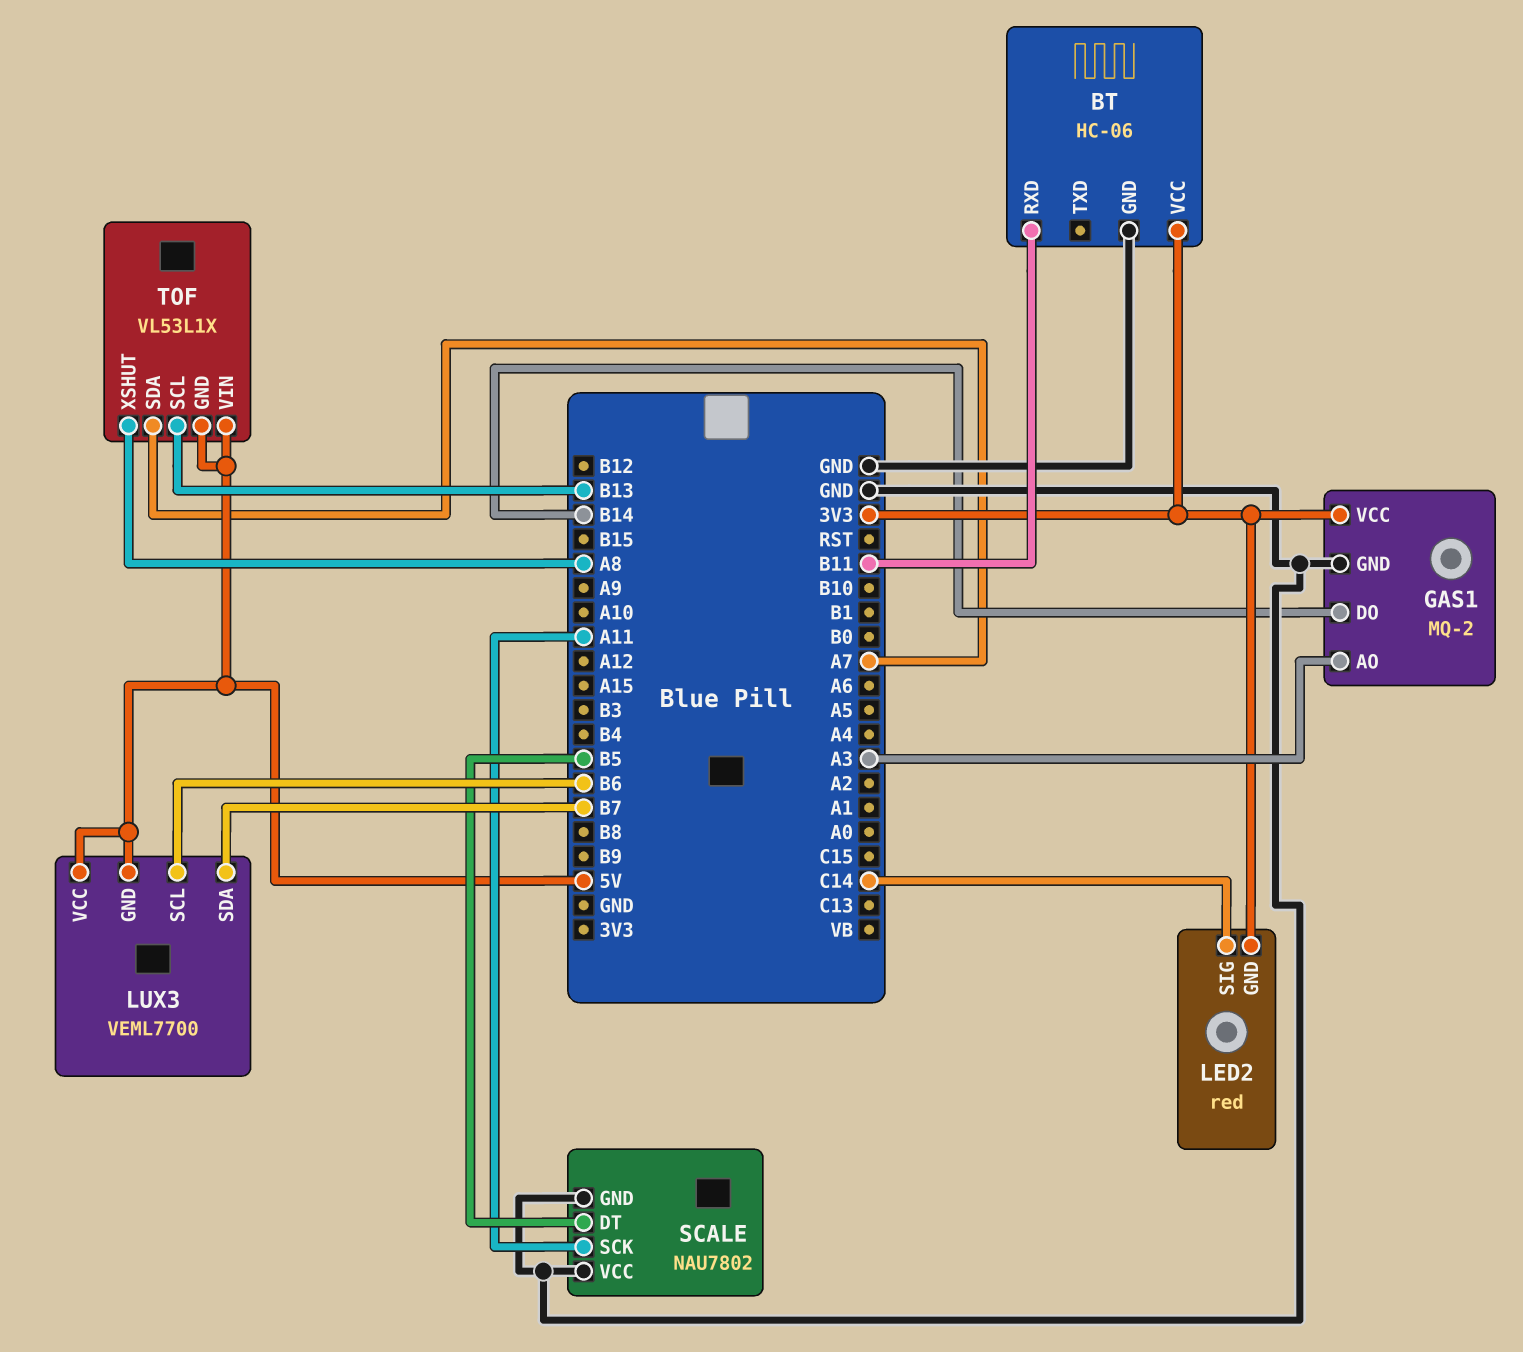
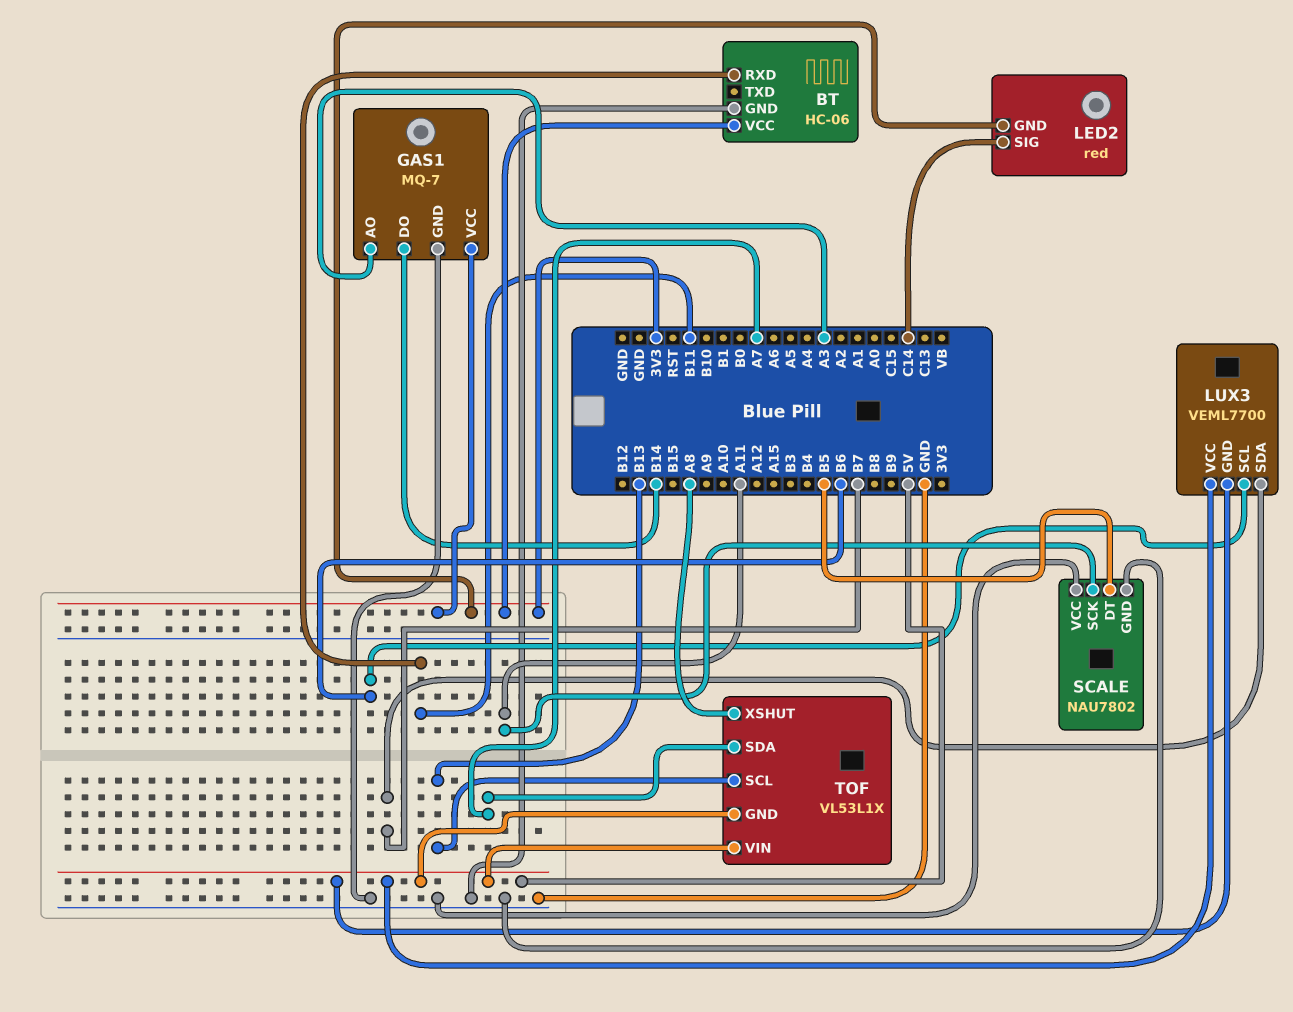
GAS1: MQ-2 -> MQ-7

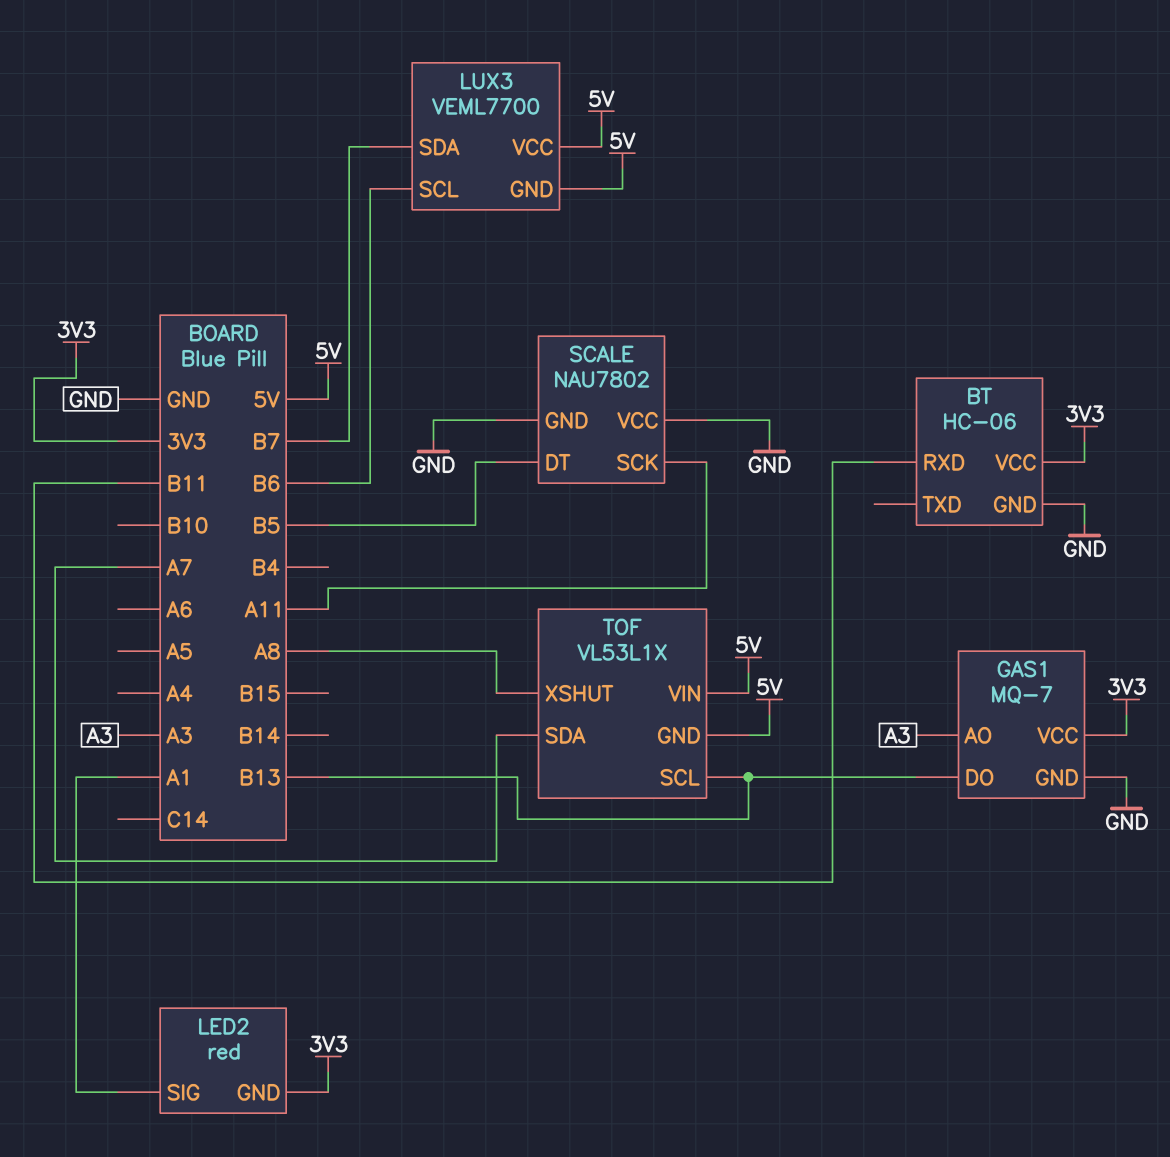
GAS1 pin DO: B14 -> B13
LED2 pin SIG: C14 -> A1

